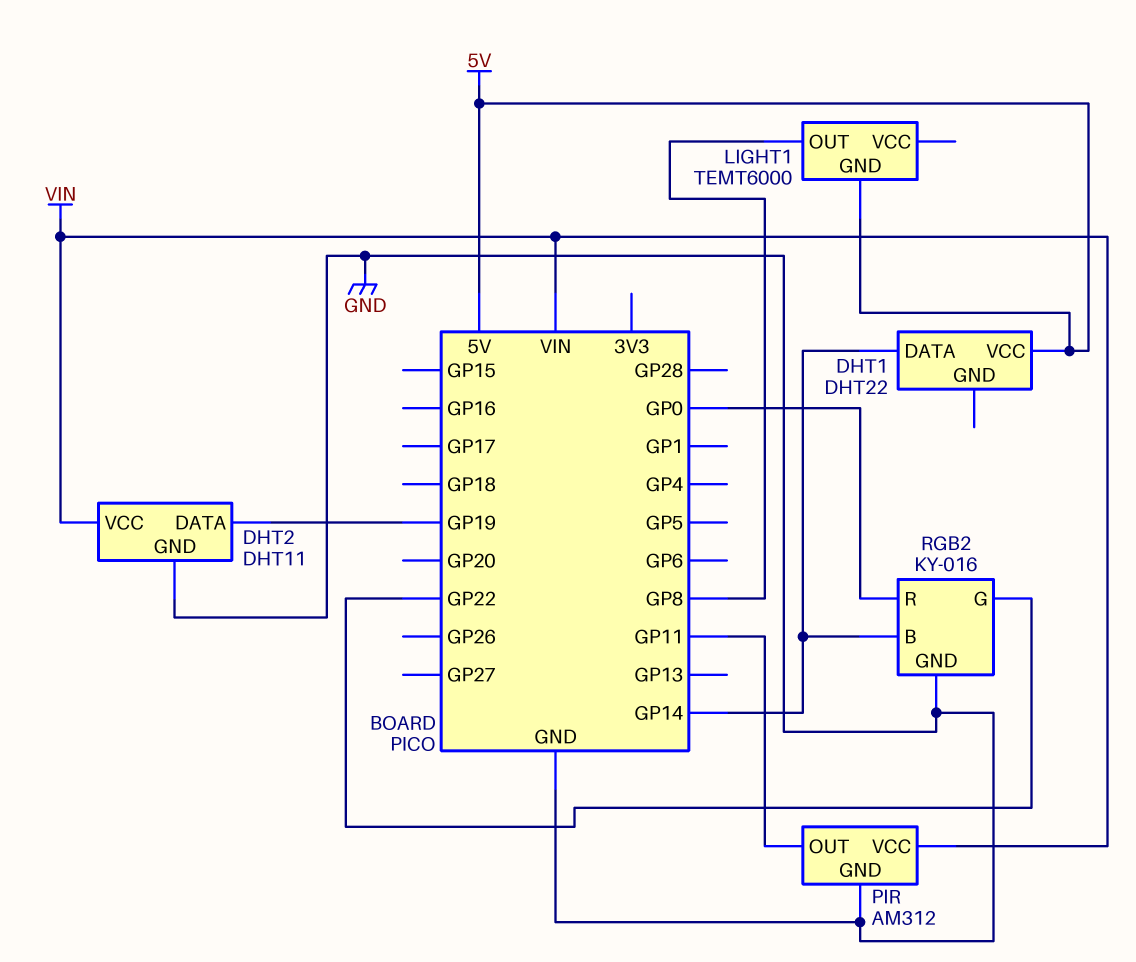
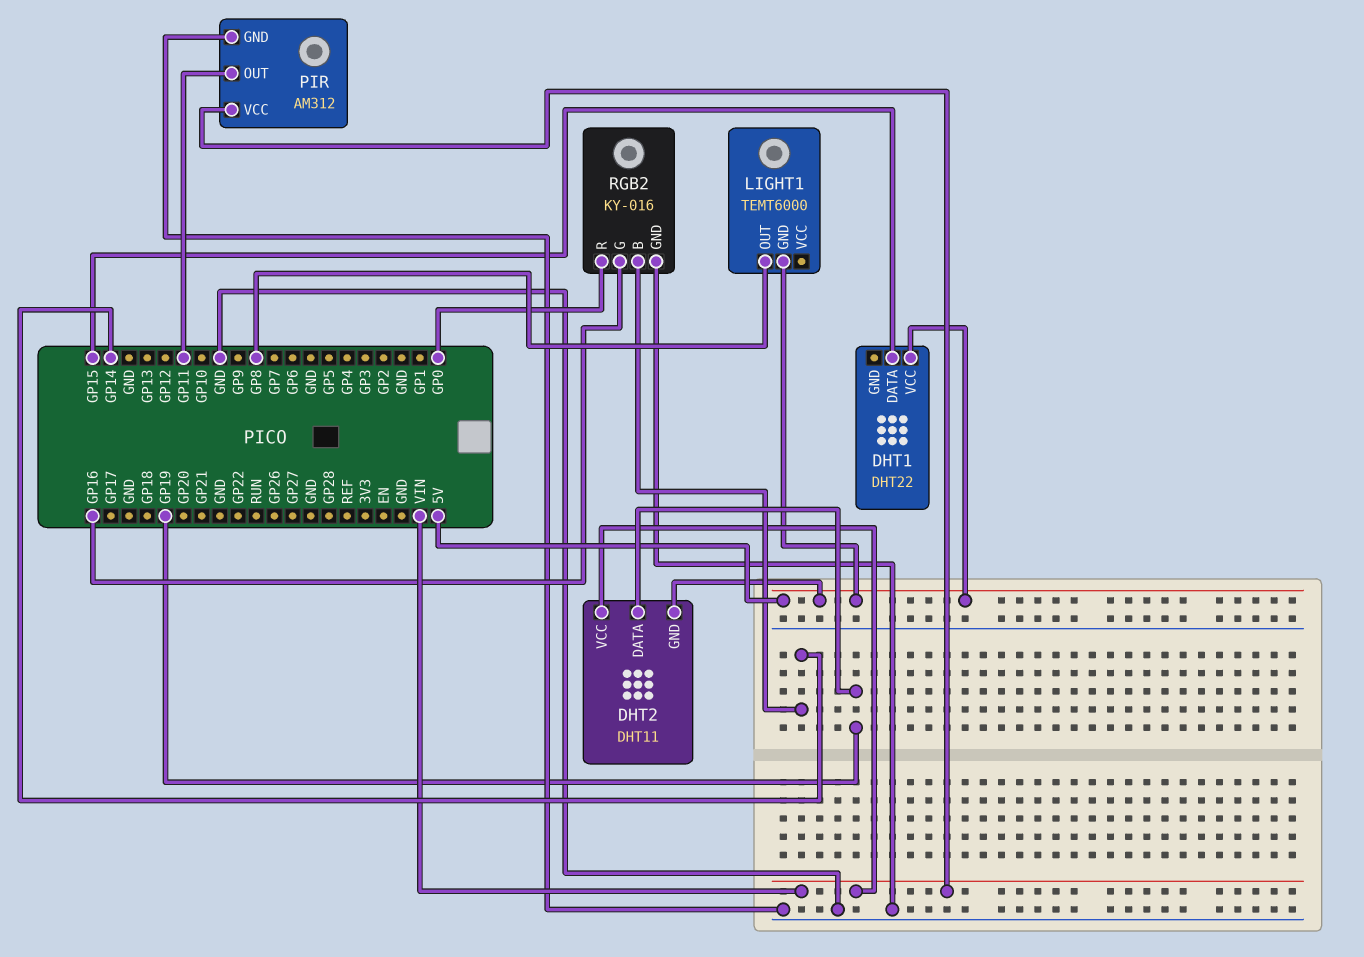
DHT1 pin DATA: GP14 -> GP15
DHT2 pin GND: GND -> 5V
RGB2 pin G: GP22 -> GP16

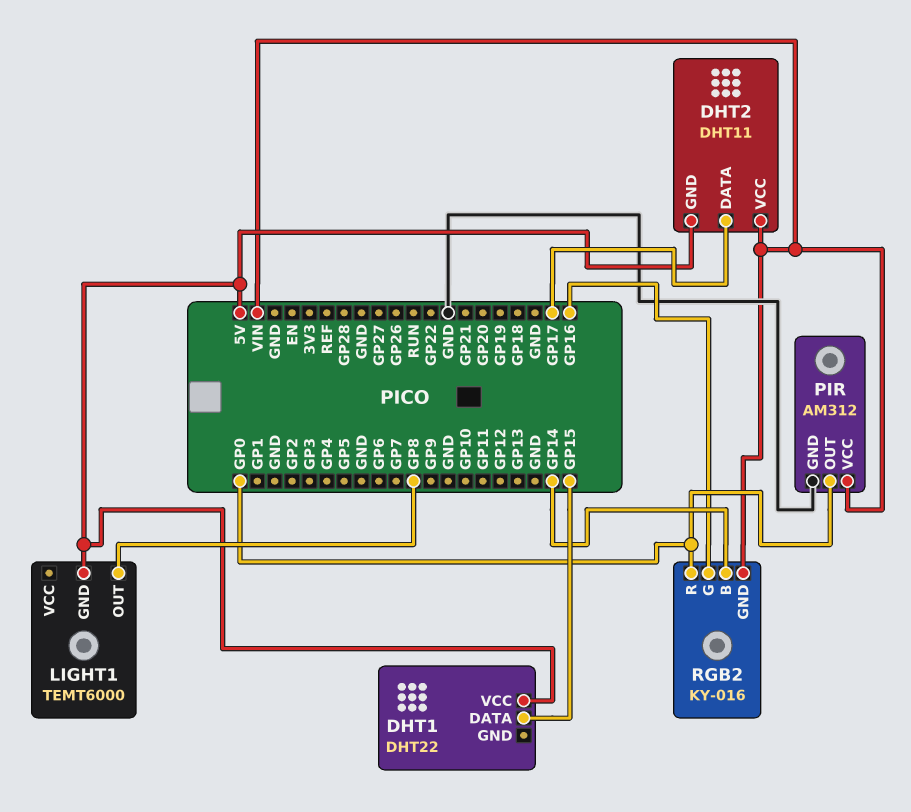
DHT2 pin DATA: GP19 -> GP17
PIR pin OUT: GP11 -> GP0
RGB2 pin GND: GND -> VIN

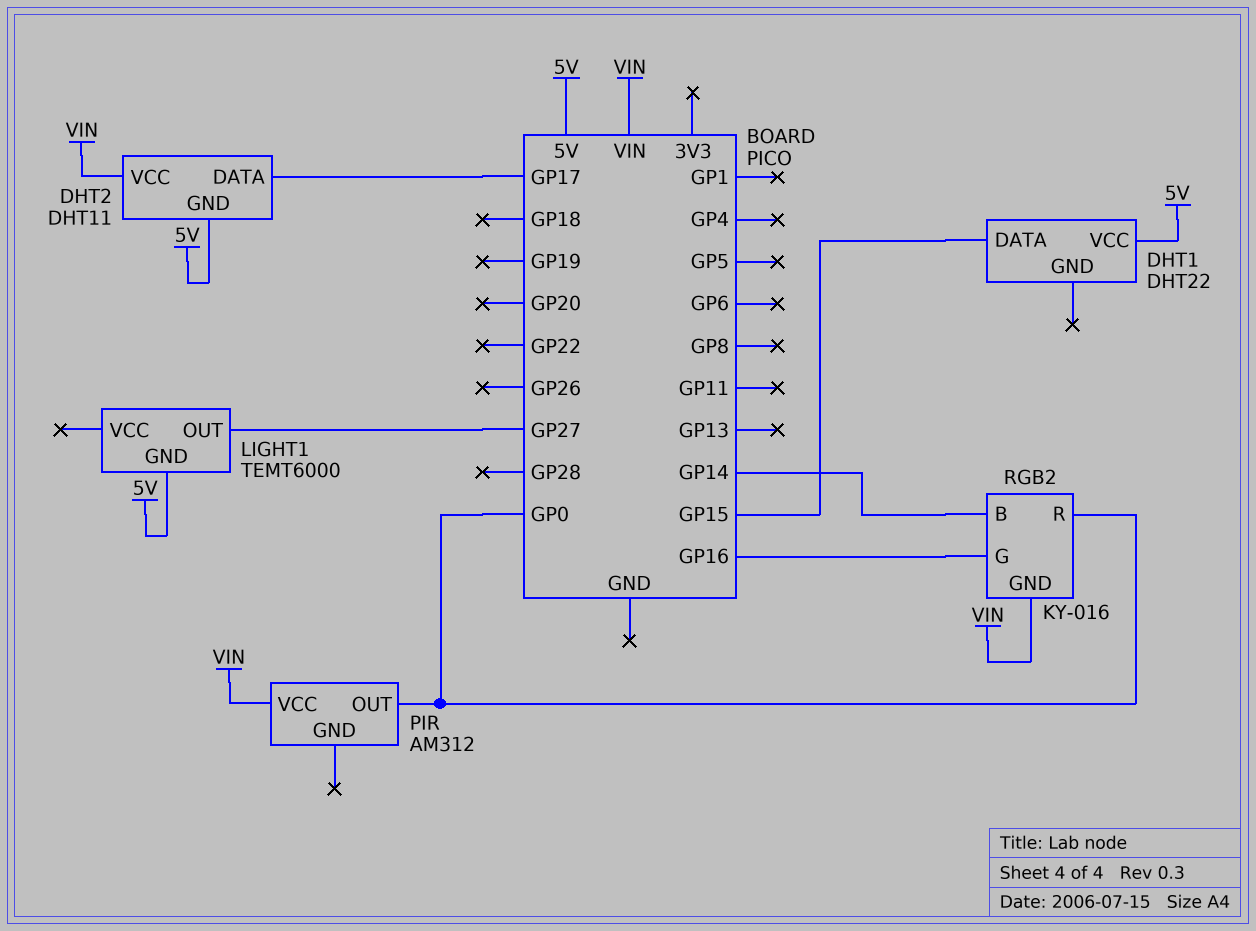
LIGHT1 pin OUT: GP8 -> GP27
PIR pin GND: GND -> none

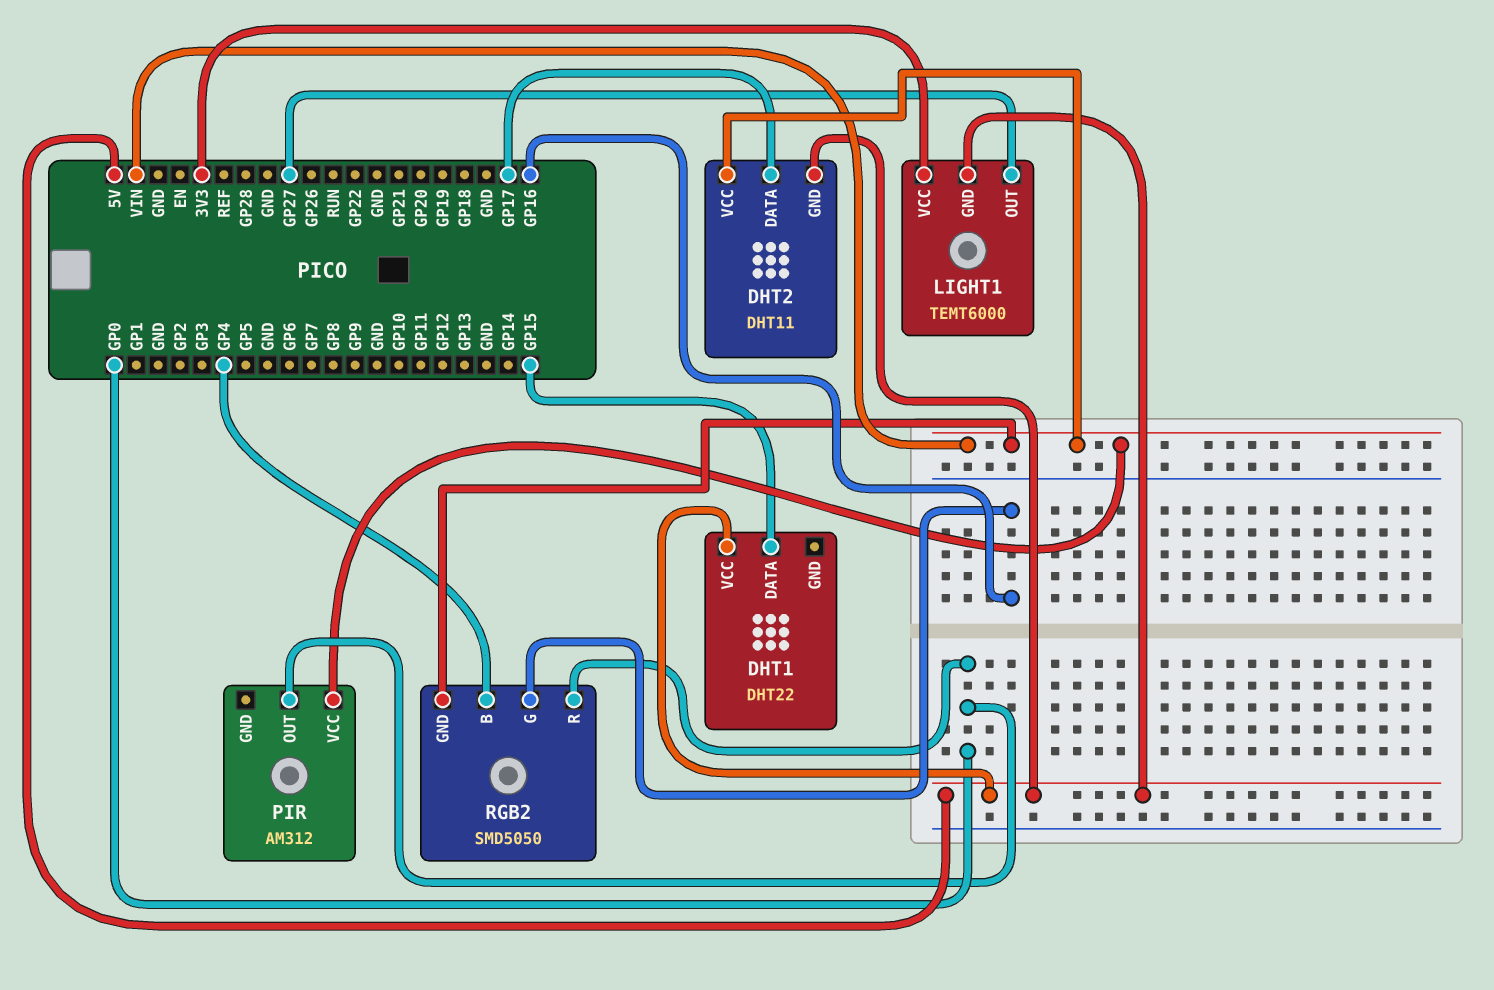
LIGHT1 pin VCC: none -> 3V3
RGB2: KY-016 -> SMD5050
RGB2 pin B: GP14 -> GP4

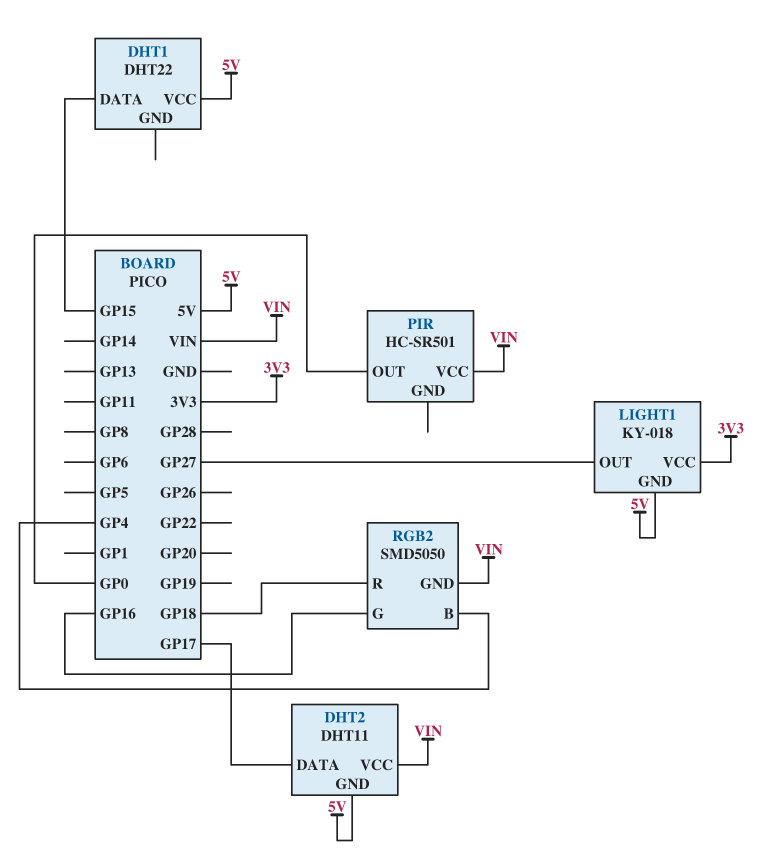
LIGHT1: TEMT6000 -> KY-018
PIR: AM312 -> HC-SR501
RGB2 pin R: GP0 -> GP18

